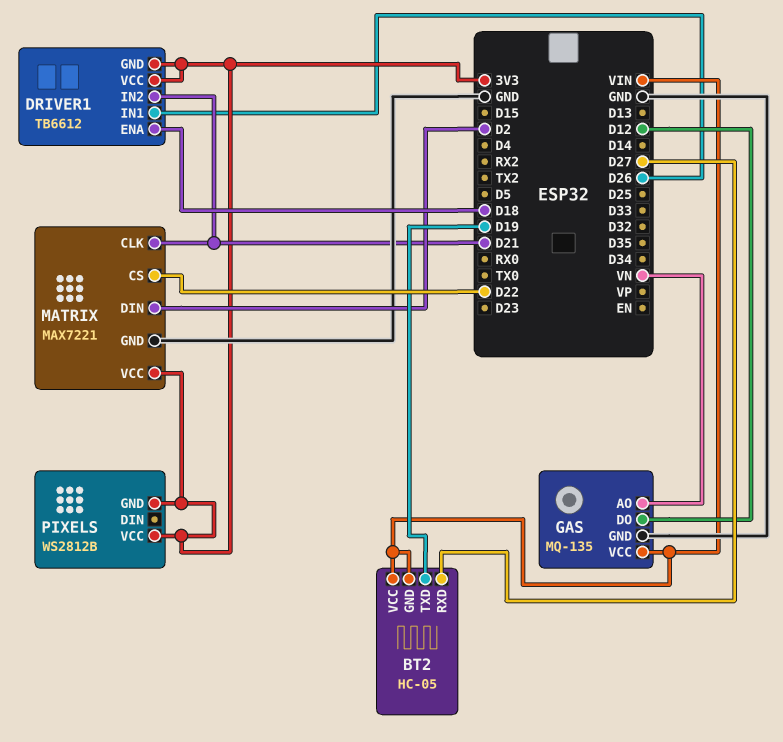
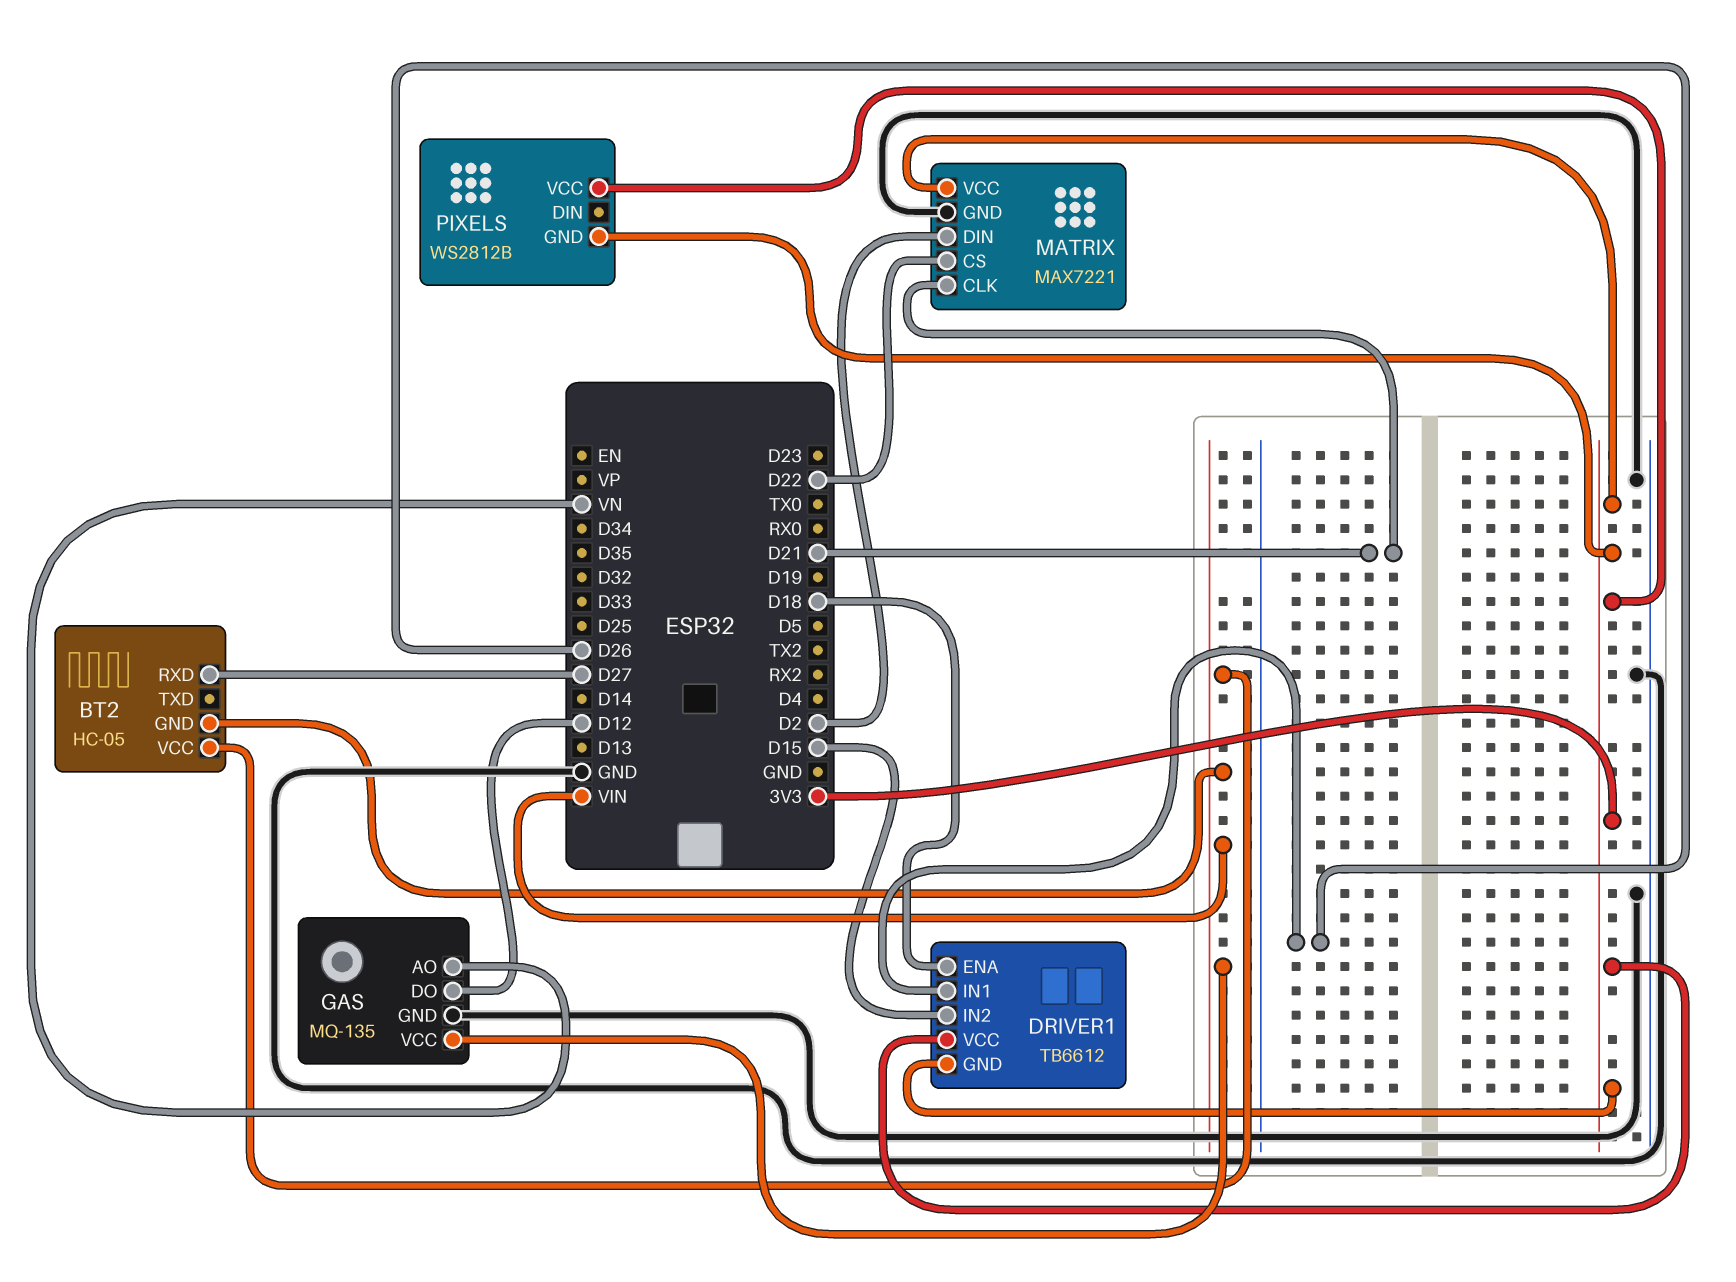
BT2 pin TXD: D19 -> none
DRIVER1 pin IN2: D21 -> D15

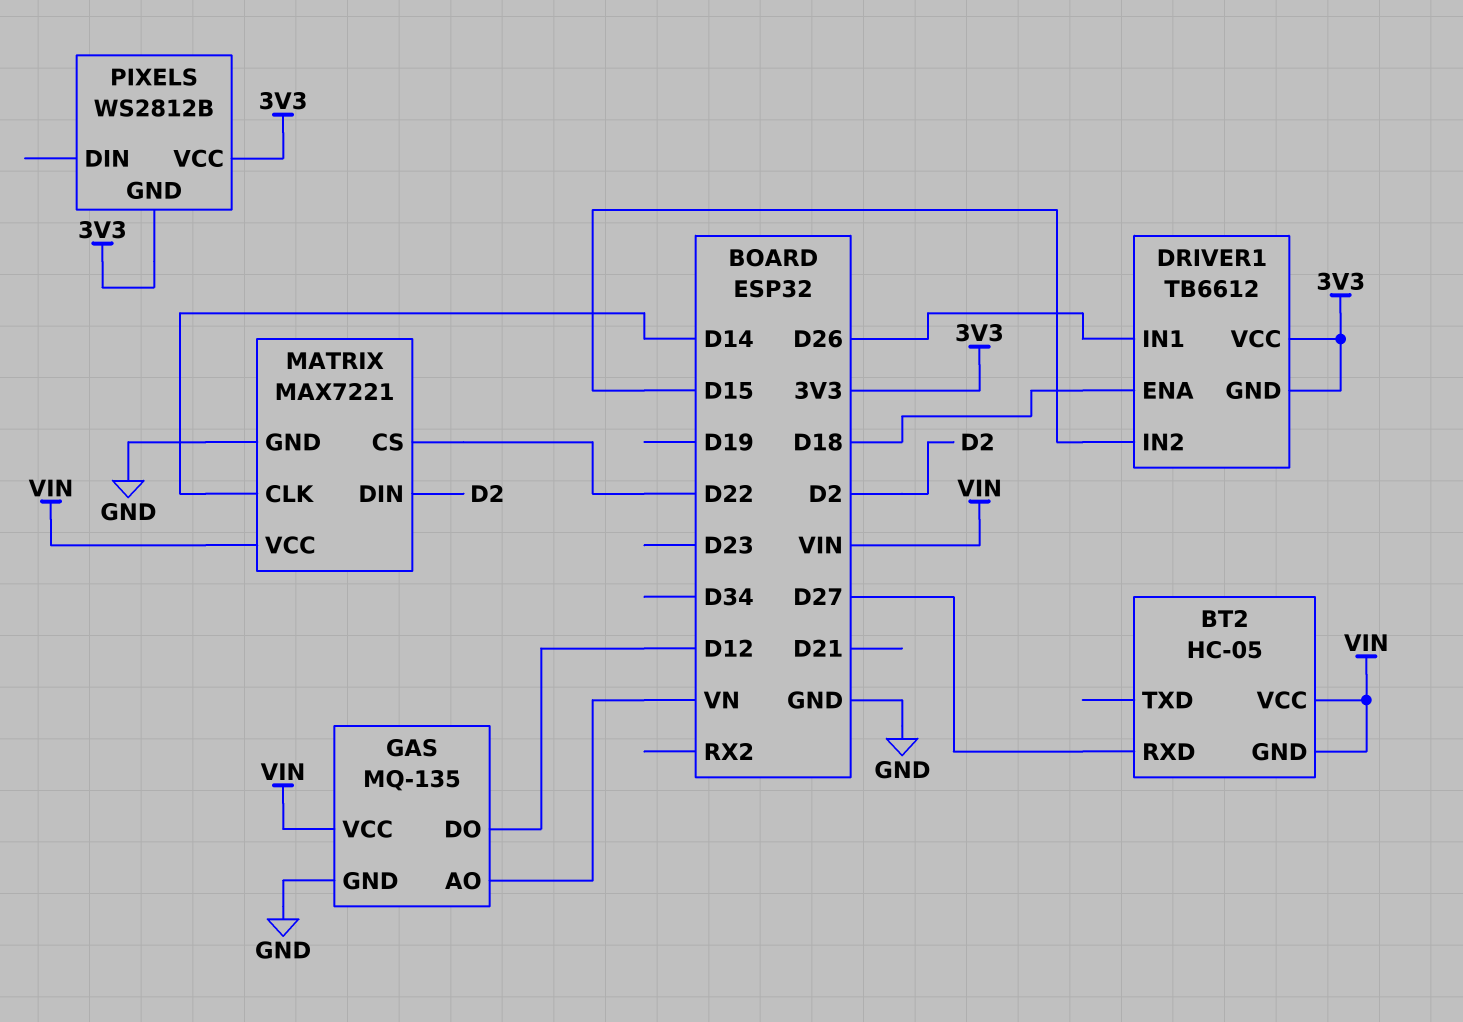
MATRIX pin CLK: D21 -> D14
MATRIX pin VCC: 3V3 -> VIN

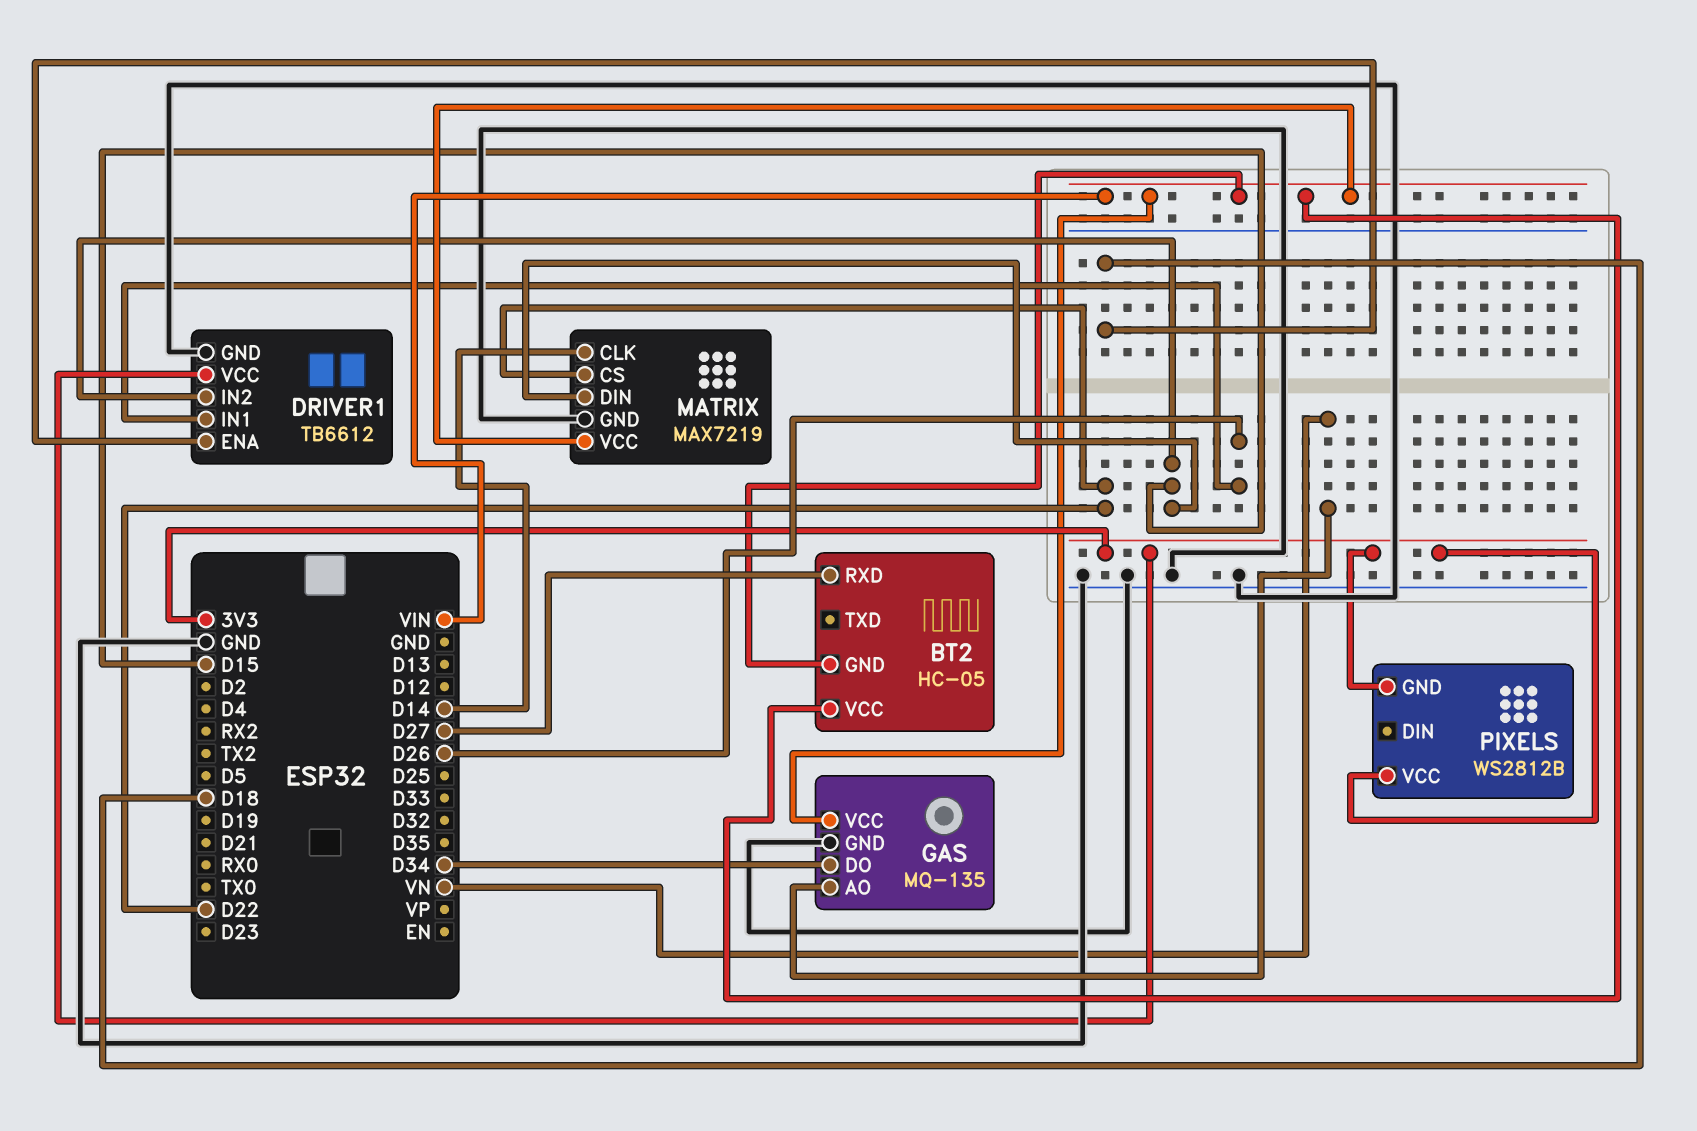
DRIVER1 pin GND: 3V3 -> GND
GAS pin DO: D12 -> D34
MATRIX: MAX7221 -> MAX7219
MATRIX pin DIN: D2 -> D15

